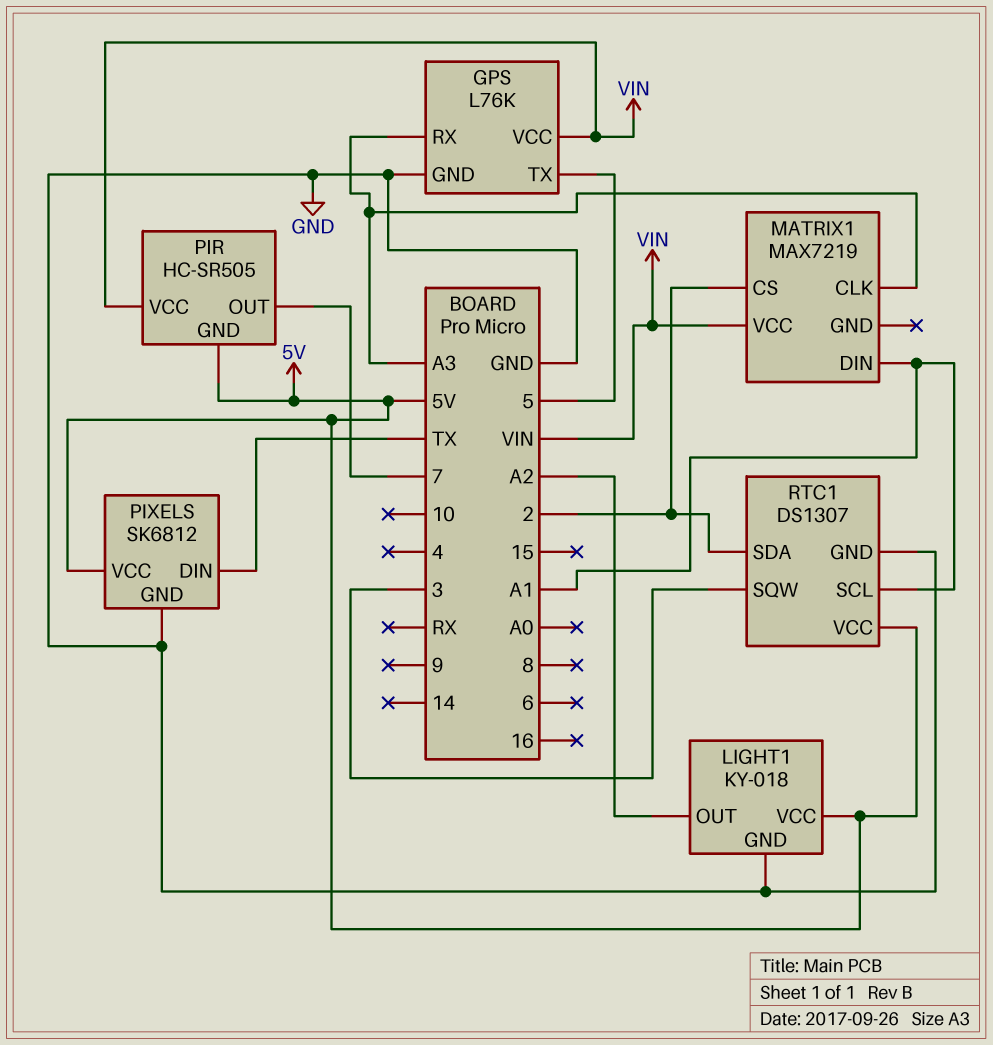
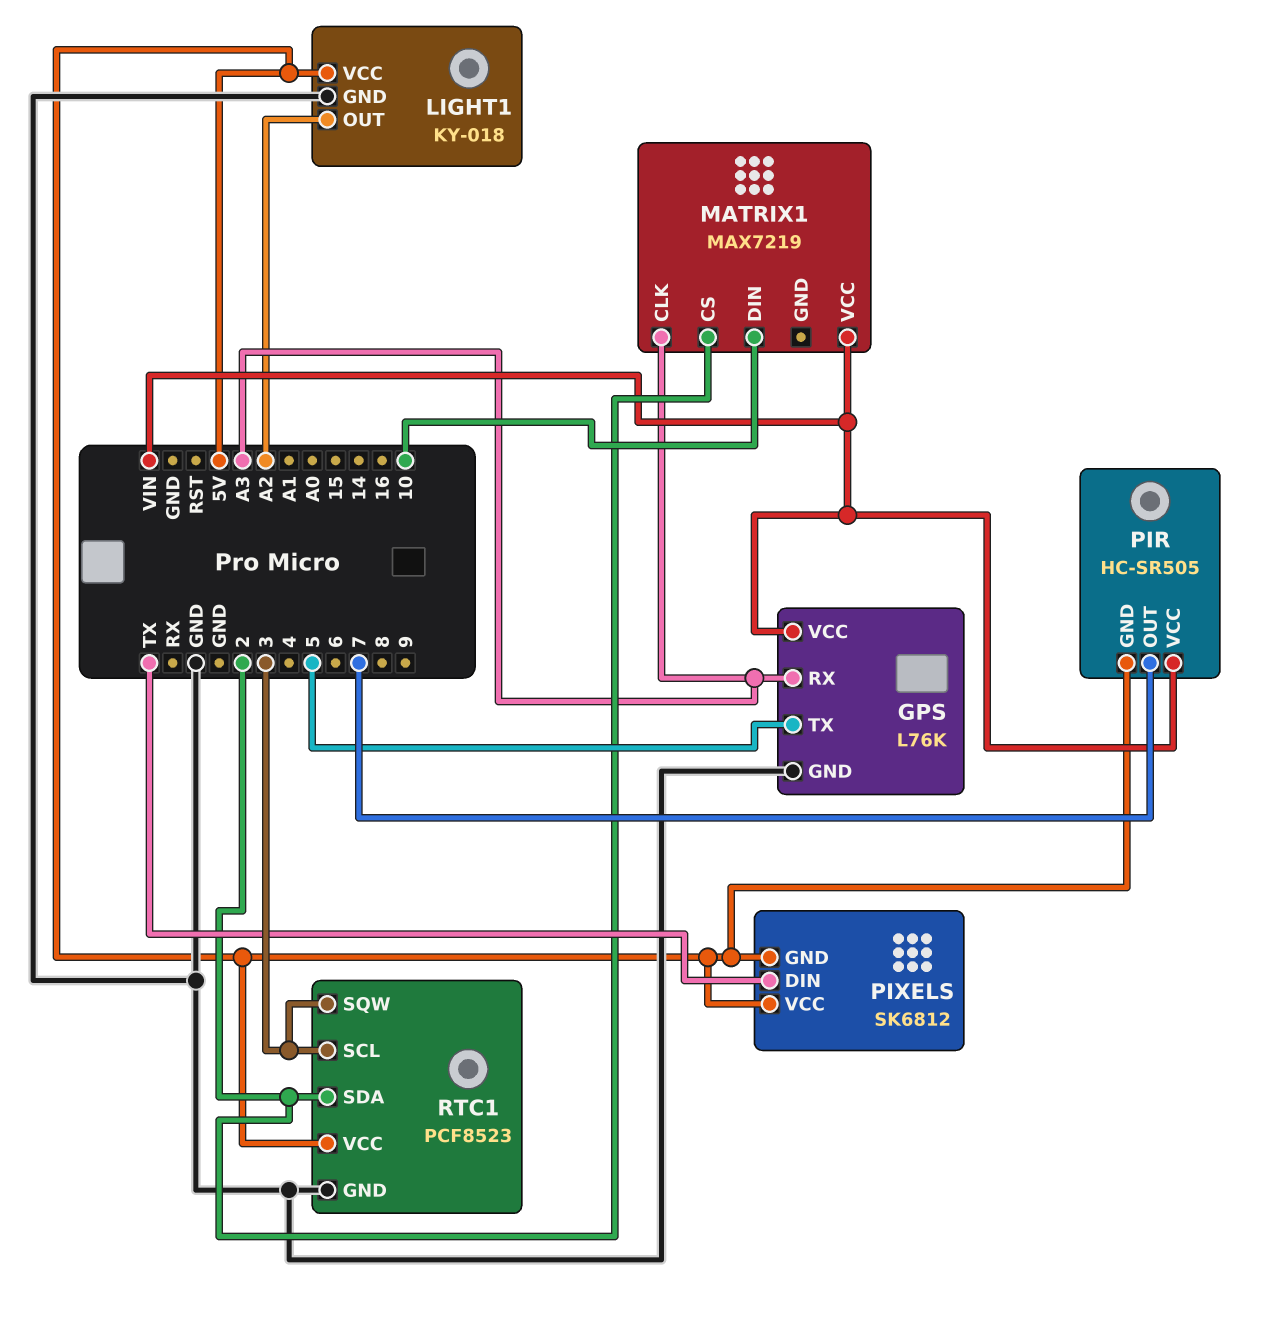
MATRIX1 pin DIN: A1 -> 10
PIXELS pin GND: GND -> 5V
RTC1: DS1307 -> PCF8523
RTC1 pin SCL: A1 -> 3

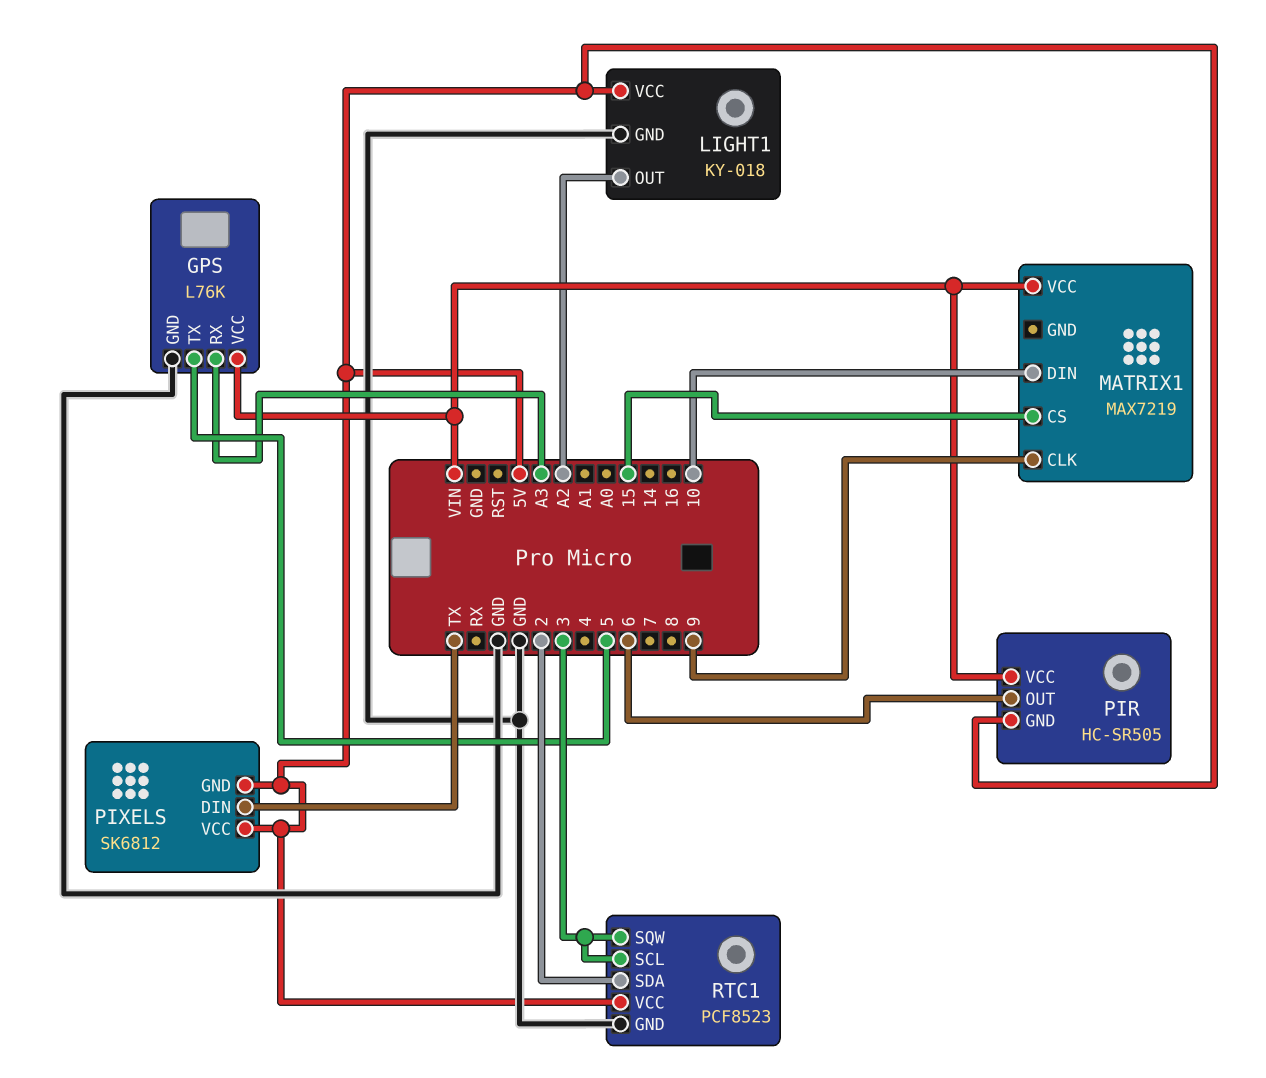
MATRIX1 pin CLK: A3 -> 9
MATRIX1 pin CS: 2 -> 15
PIR pin OUT: 7 -> 6

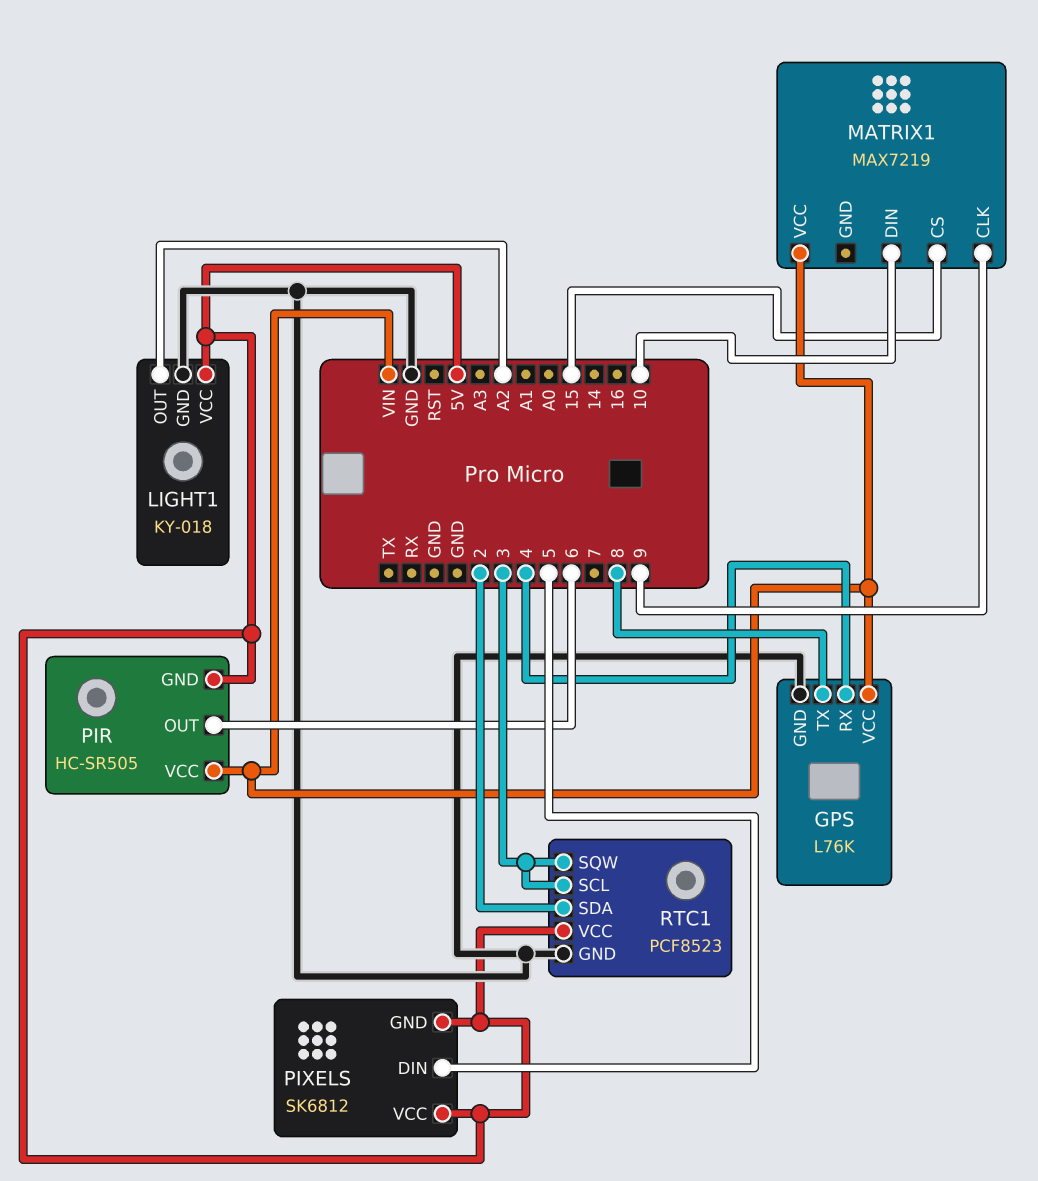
GPS pin RX: A3 -> 4
GPS pin TX: 5 -> 8
PIXELS pin DIN: TX -> 5

